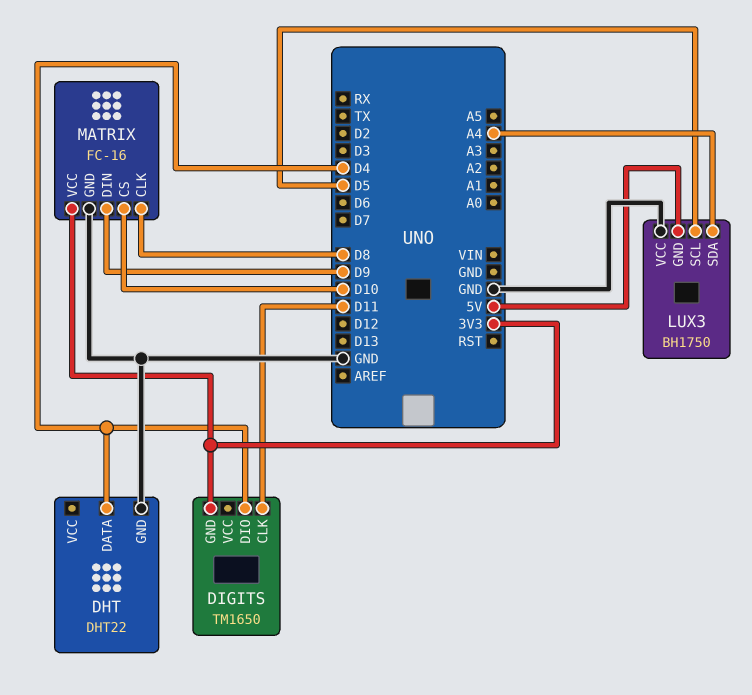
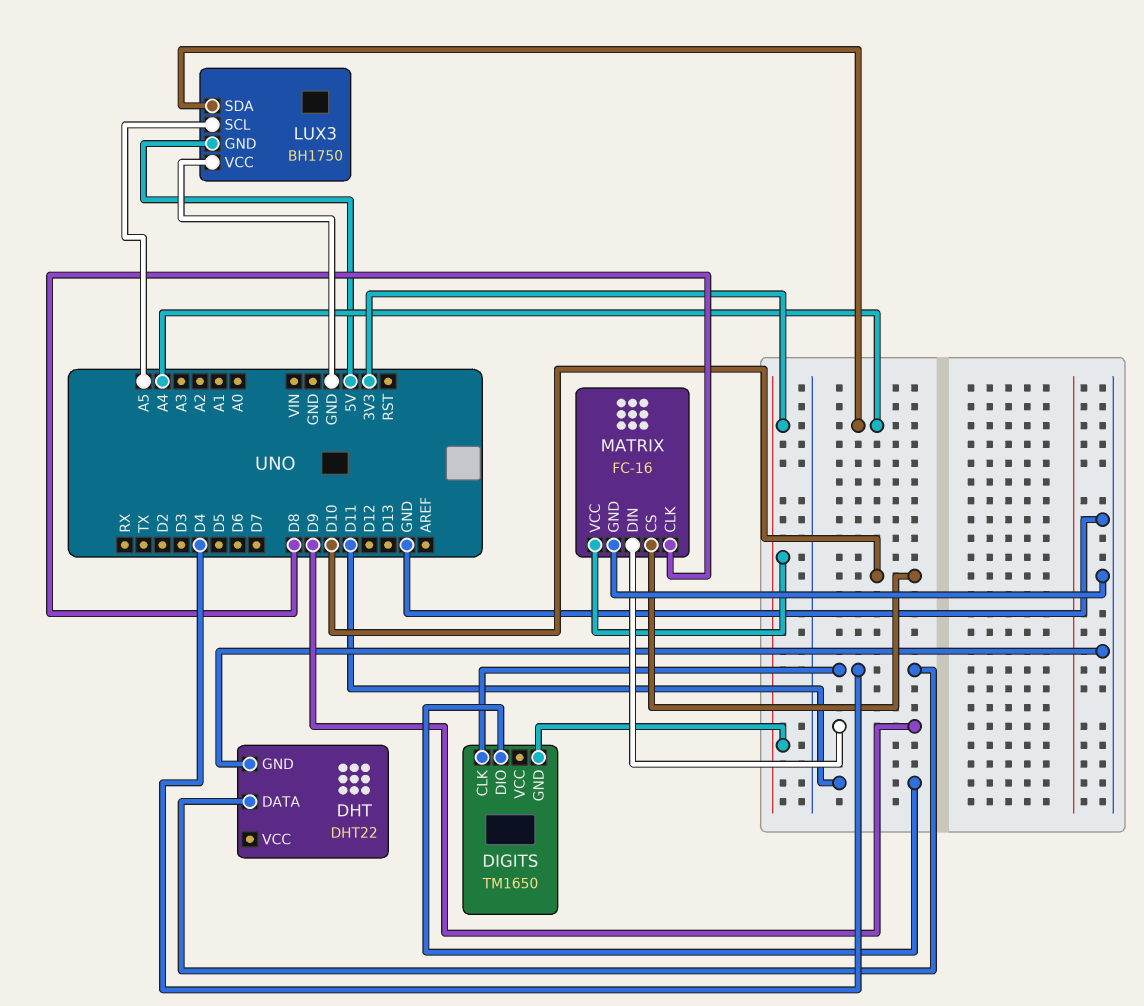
DIGITS pin CLK: D11 -> D4
DIGITS pin DIO: D4 -> D11
LUX3 pin SCL: D5 -> A5

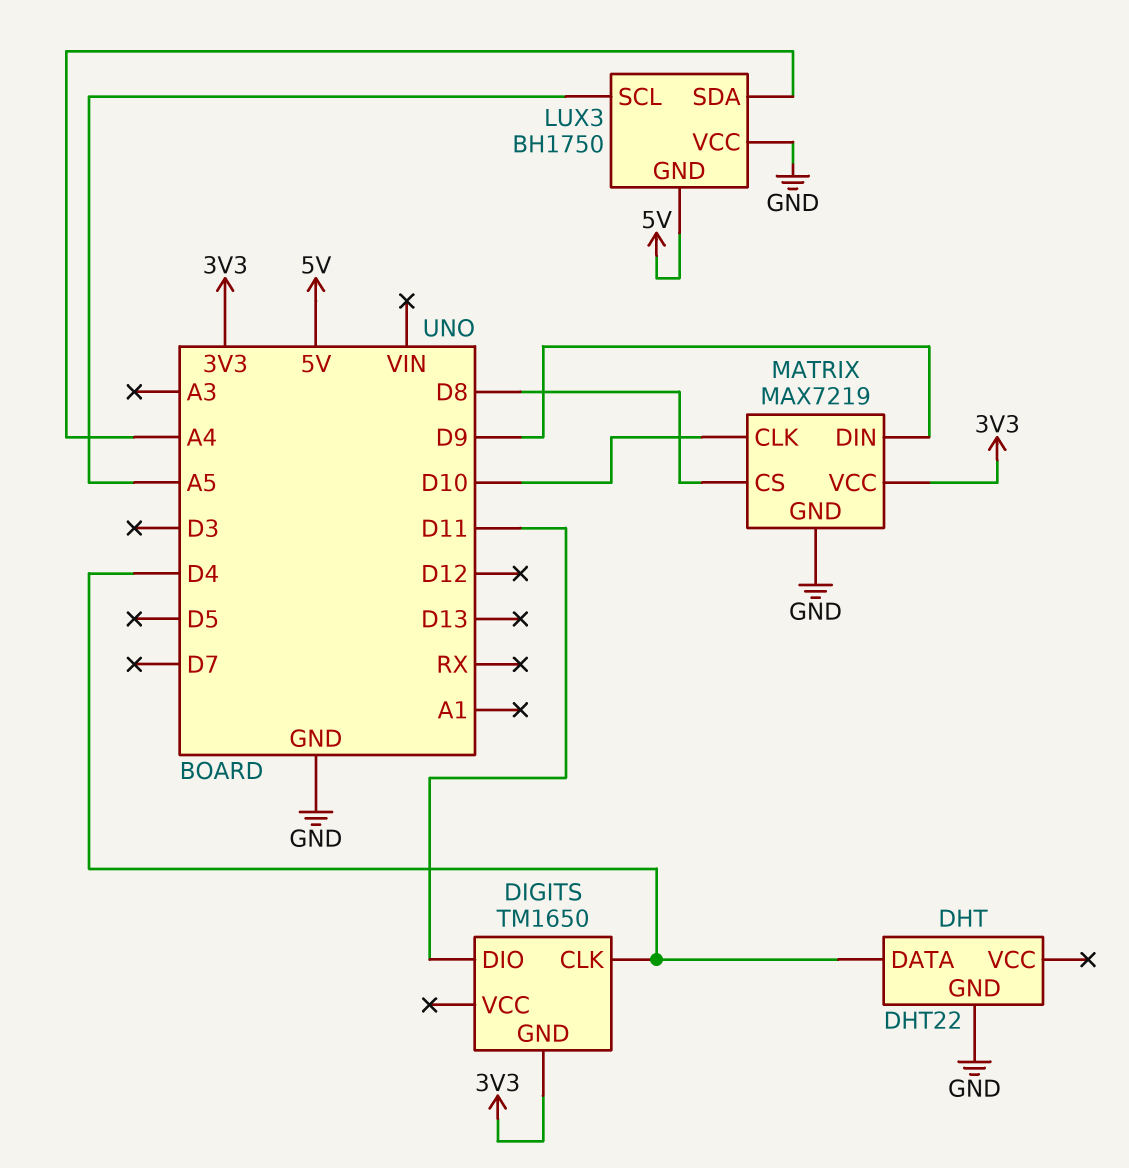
MATRIX: FC-16 -> MAX7219
MATRIX pin CLK: D8 -> D10
MATRIX pin CS: D10 -> D8

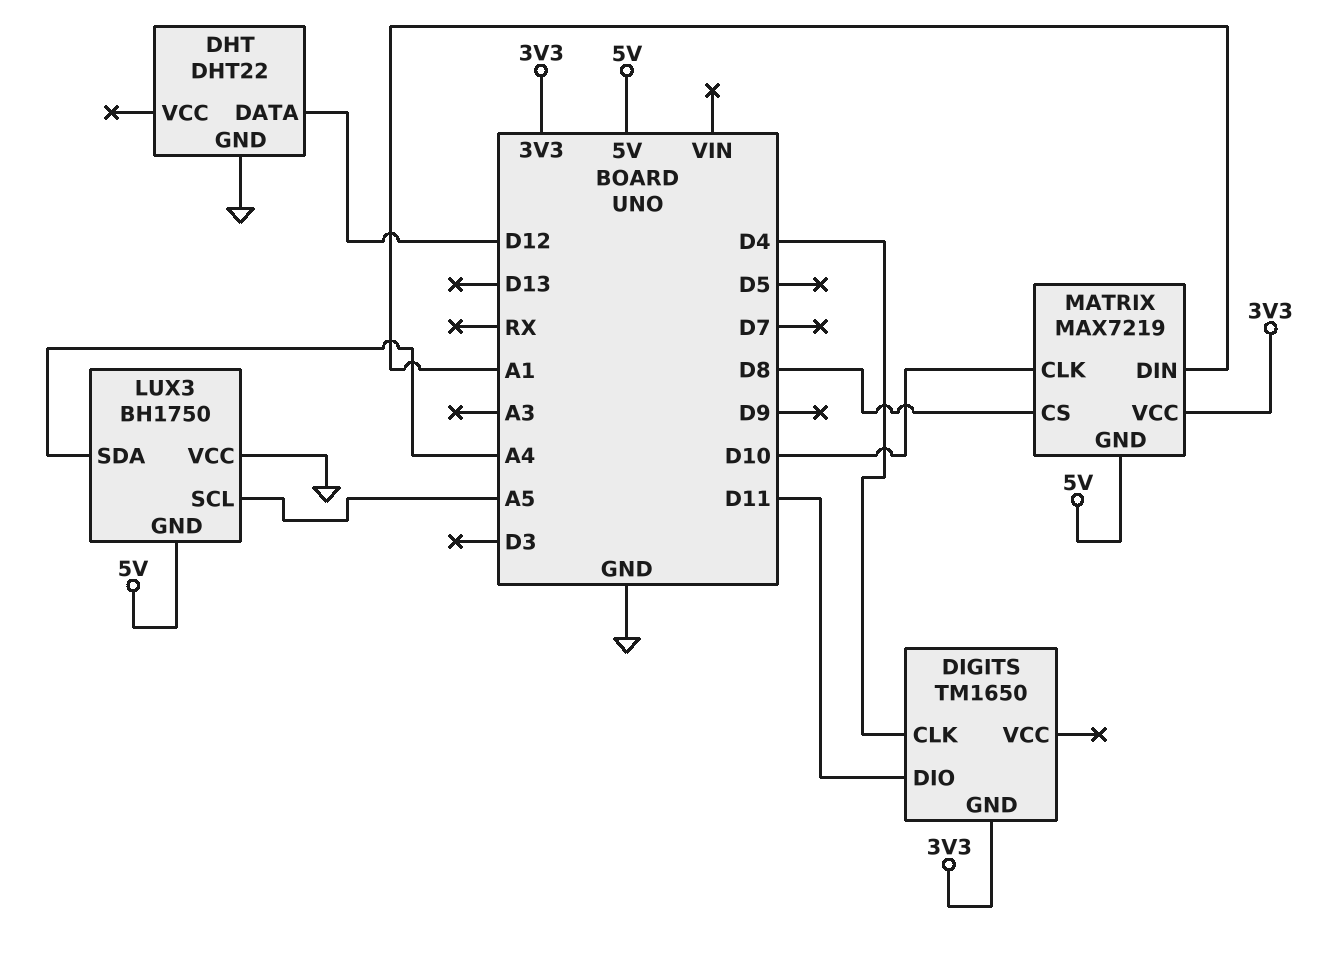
DHT pin DATA: D4 -> D12
MATRIX pin DIN: D9 -> A1
MATRIX pin GND: GND -> 5V

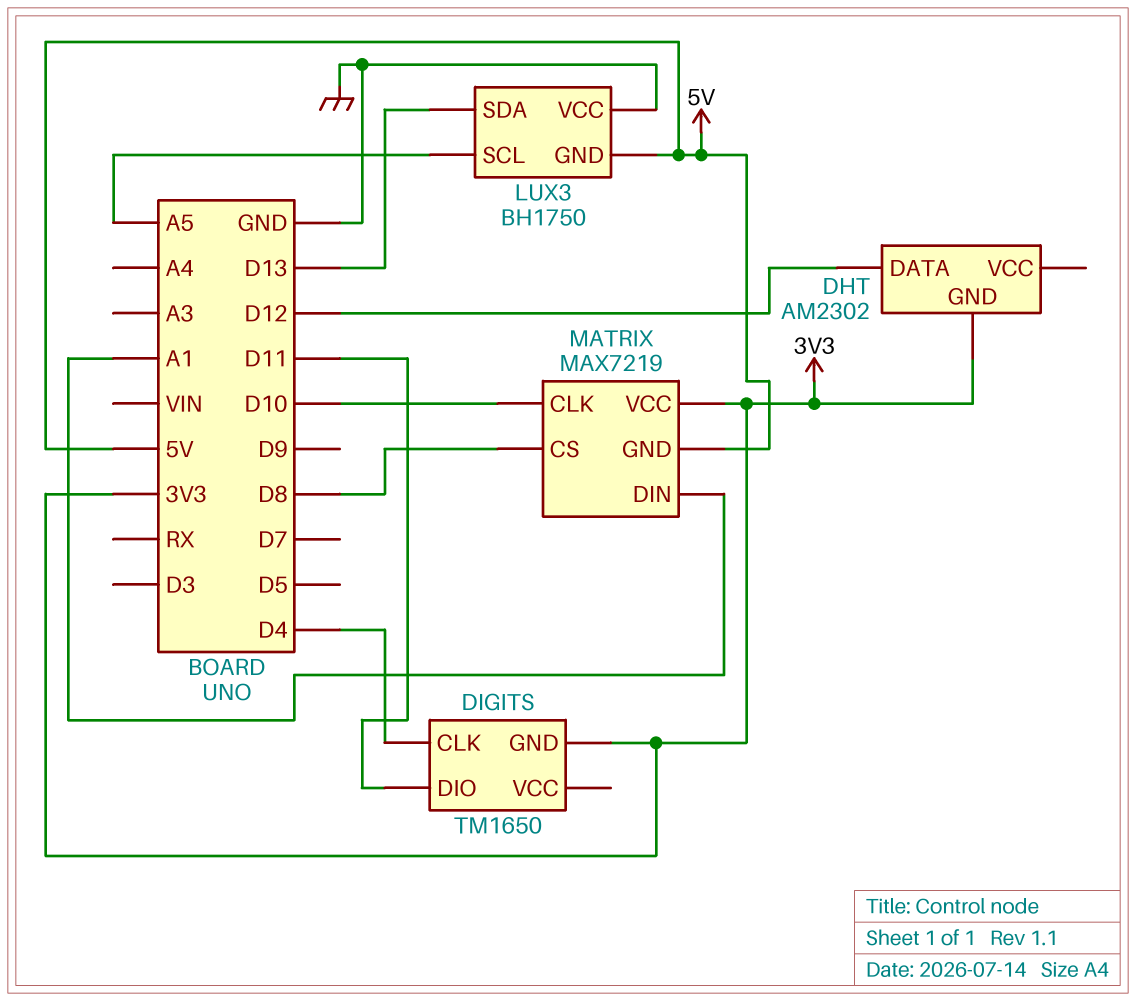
DHT: DHT22 -> AM2302
DHT pin GND: GND -> 3V3
LUX3 pin SDA: A4 -> D13

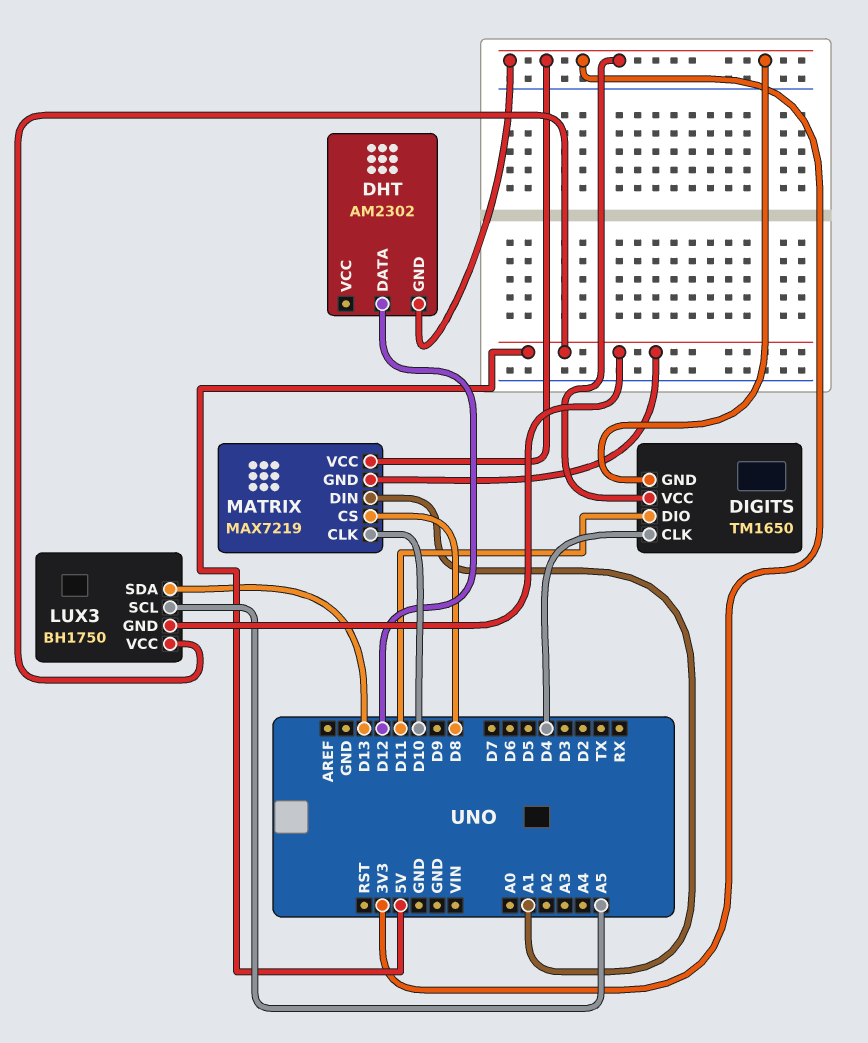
DIGITS pin VCC: none -> 3V3
LUX3 pin VCC: GND -> 5V

